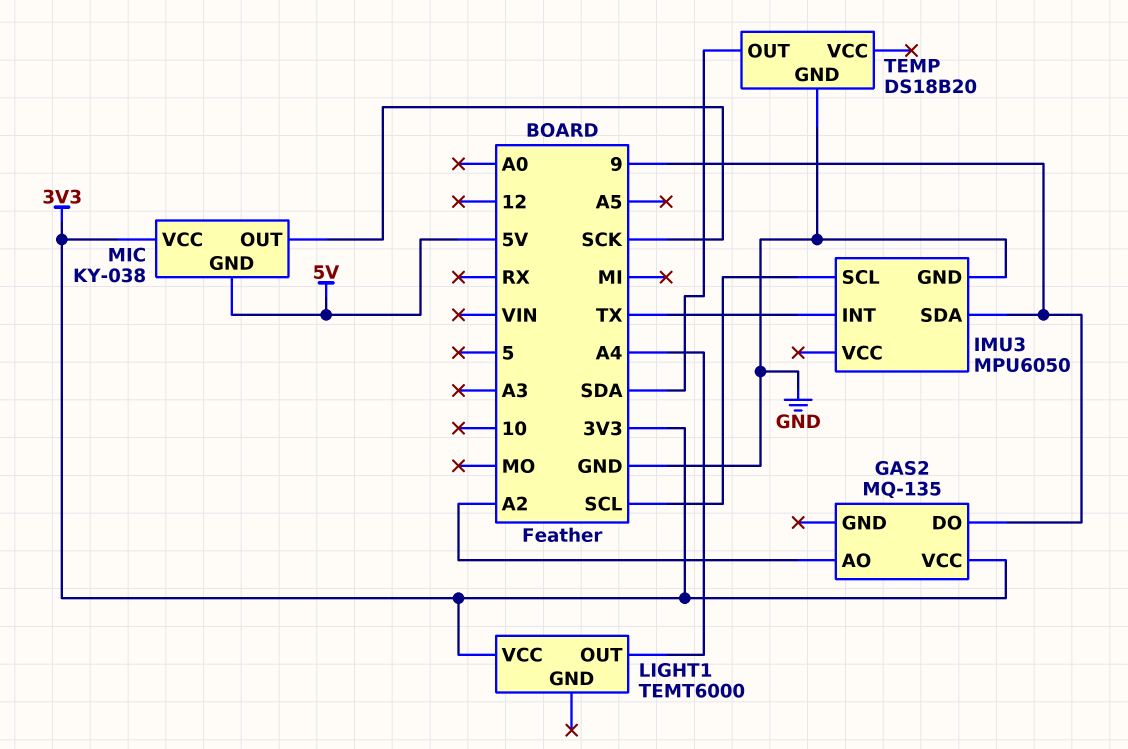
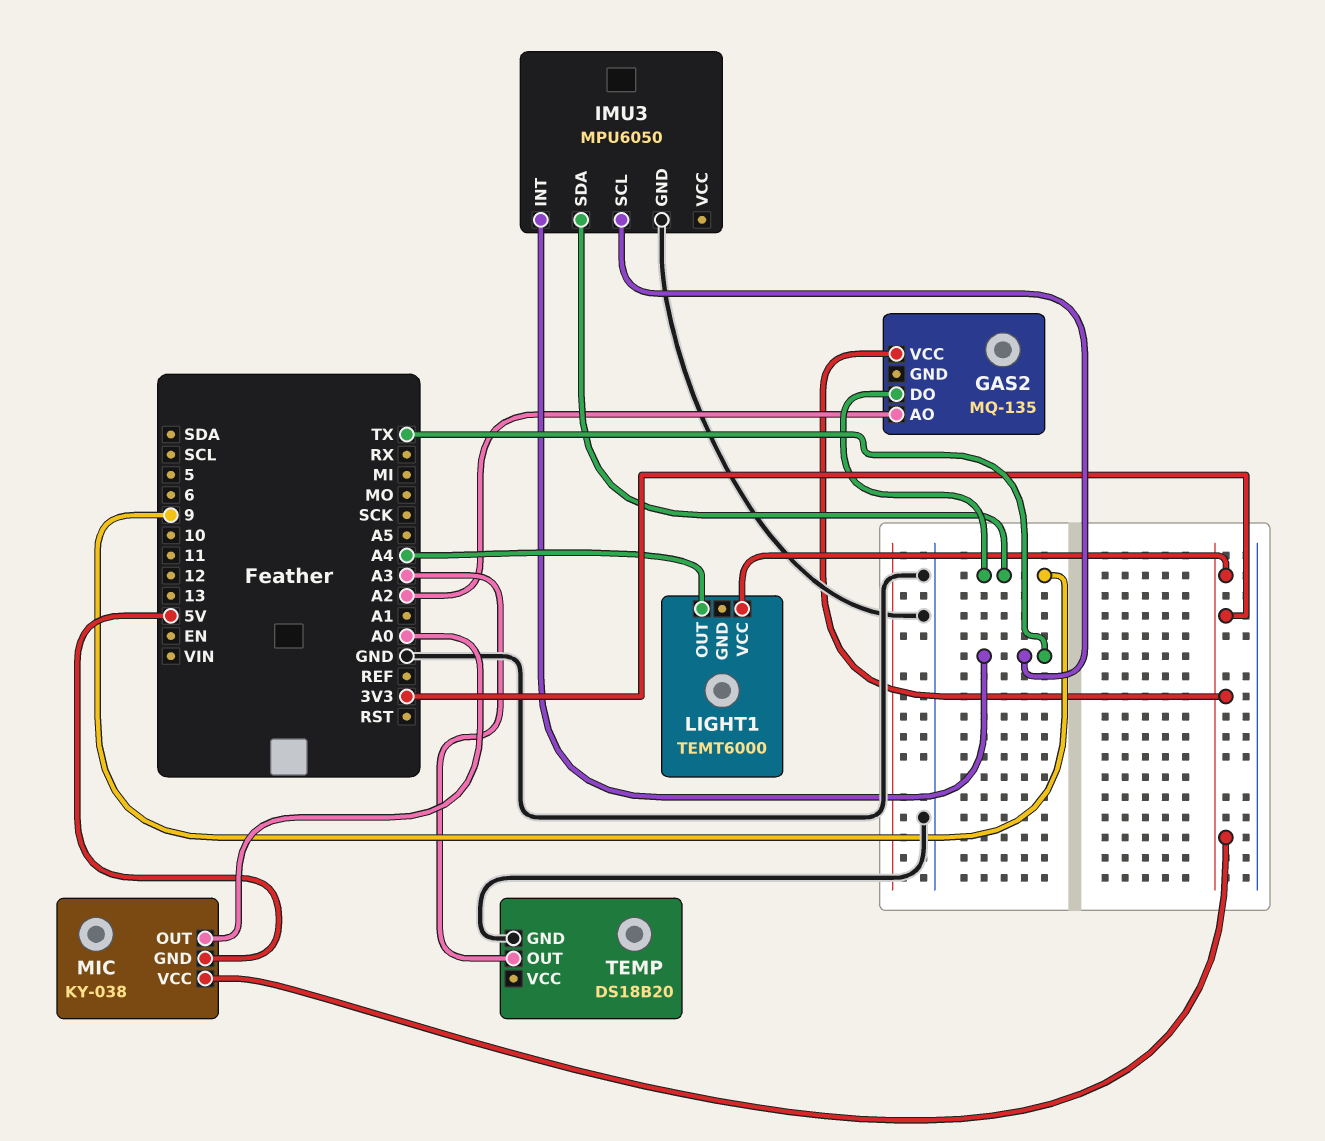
IMU3 pin SCL: SCL -> TX
MIC pin OUT: SCK -> A0
TEMP pin OUT: SDA -> A3

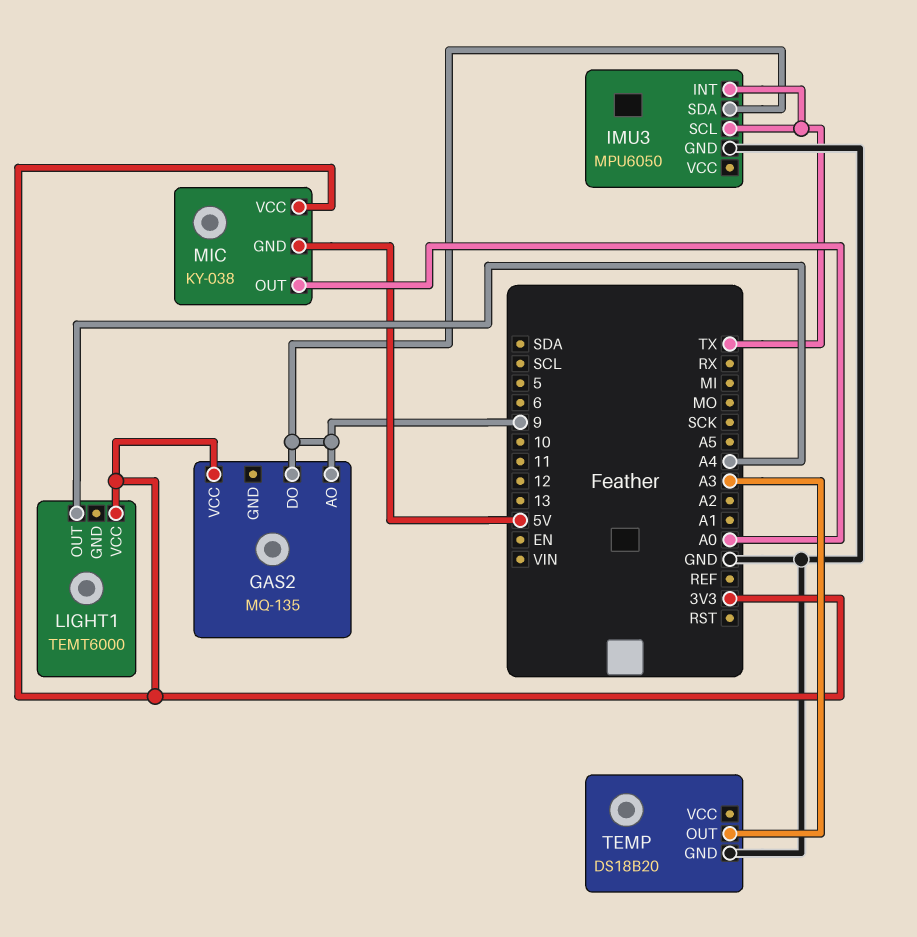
GAS2 pin AO: A2 -> 9

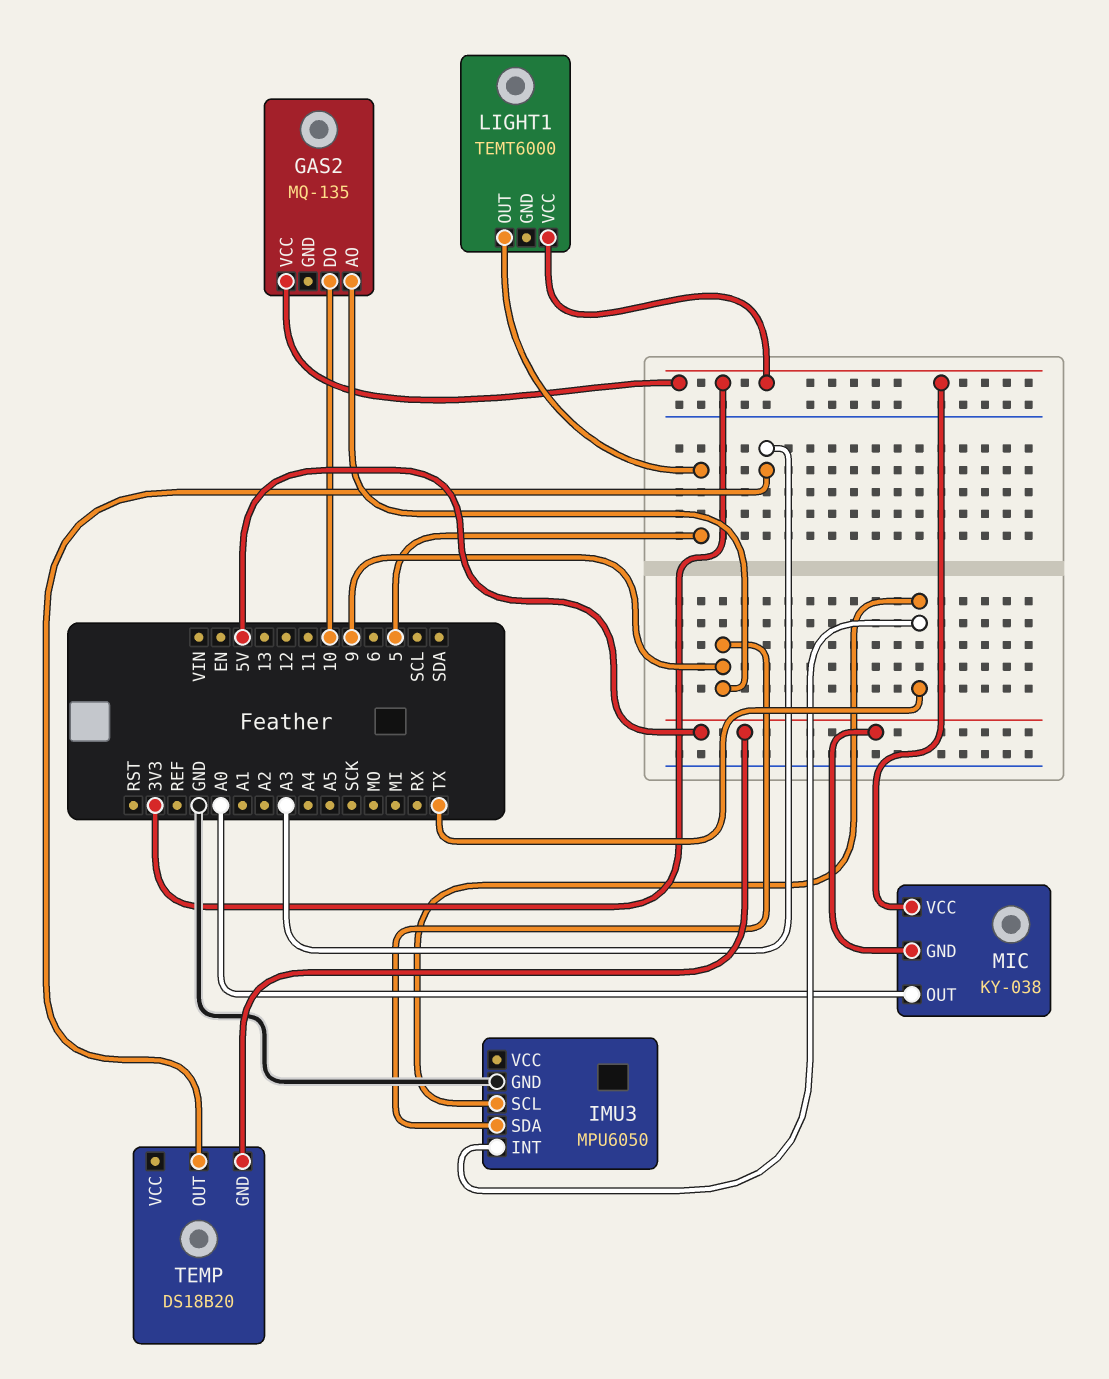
GAS2 pin DO: 9 -> 10
LIGHT1 pin OUT: A4 -> 5
TEMP pin GND: GND -> 5V

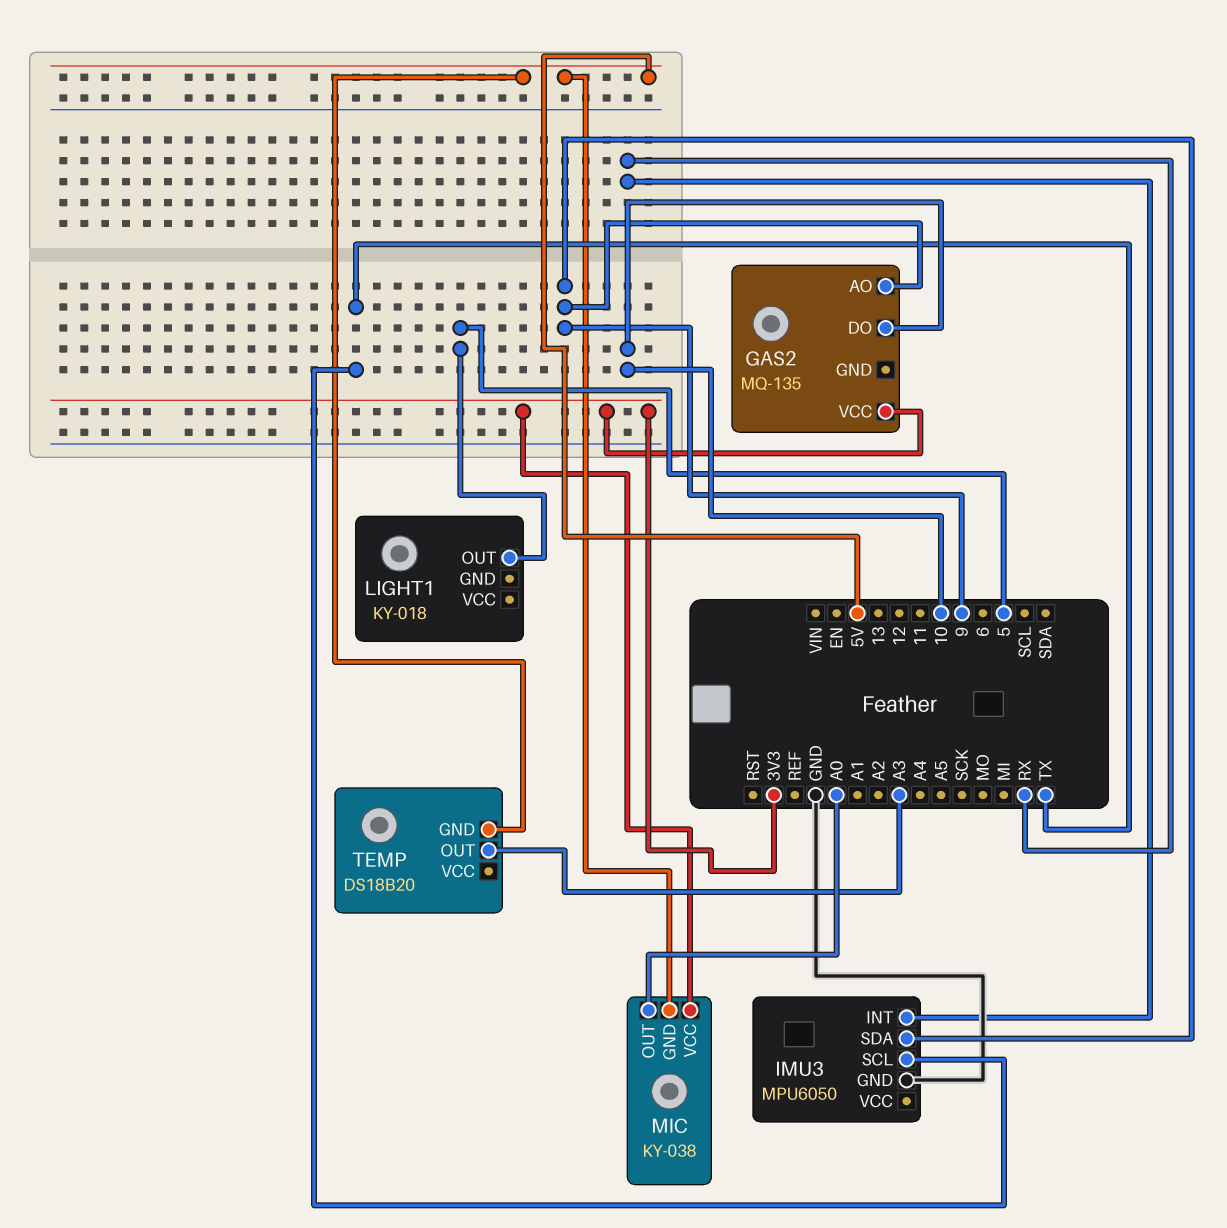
IMU3 pin INT: TX -> RX
LIGHT1: TEMT6000 -> KY-018
LIGHT1 pin VCC: 3V3 -> none

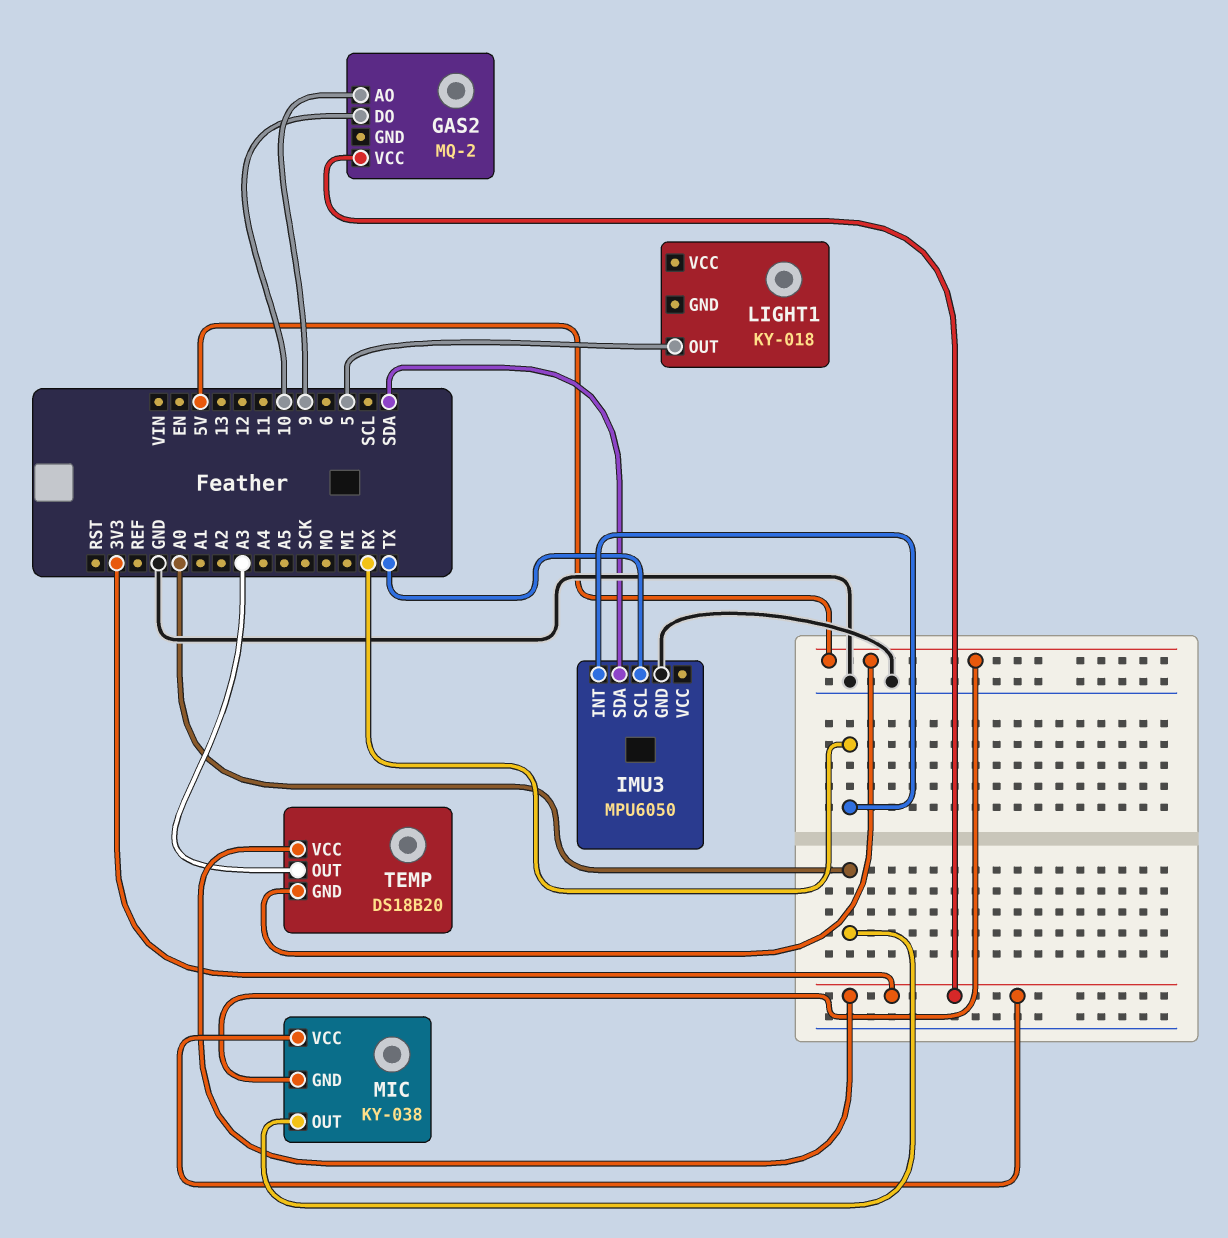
GAS2: MQ-135 -> MQ-2
IMU3 pin SDA: 9 -> SDA
TEMP pin VCC: none -> 3V3

